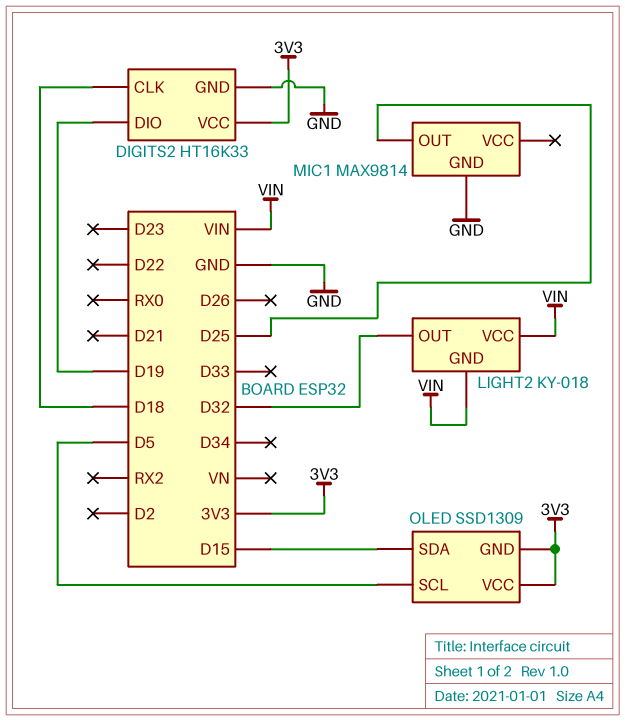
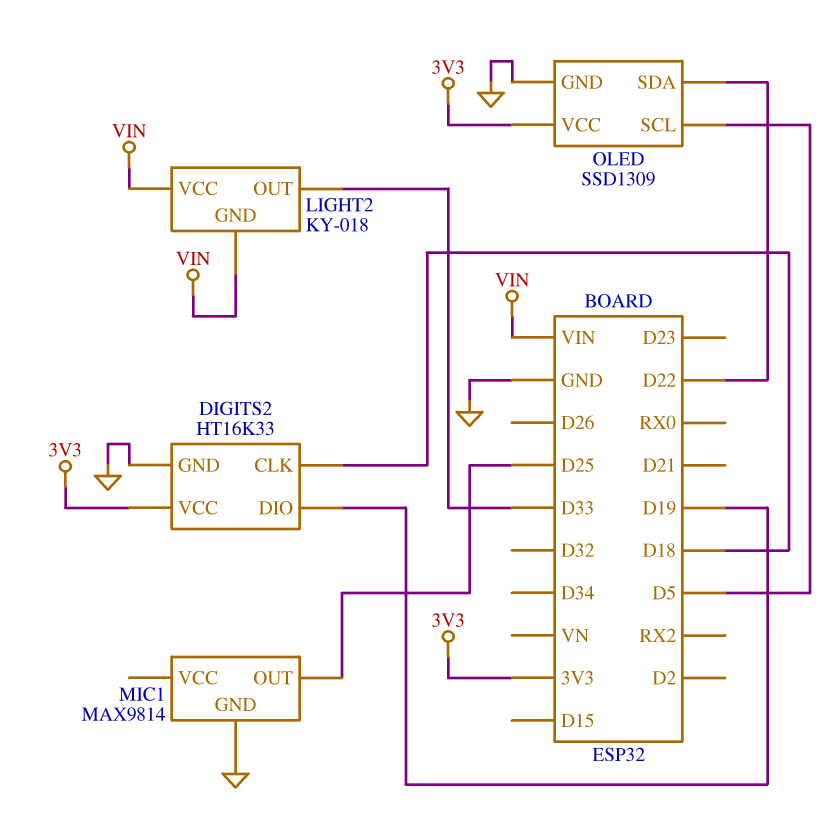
LIGHT2 pin OUT: D32 -> D33
OLED pin GND: 3V3 -> GND
OLED pin SDA: D15 -> D22

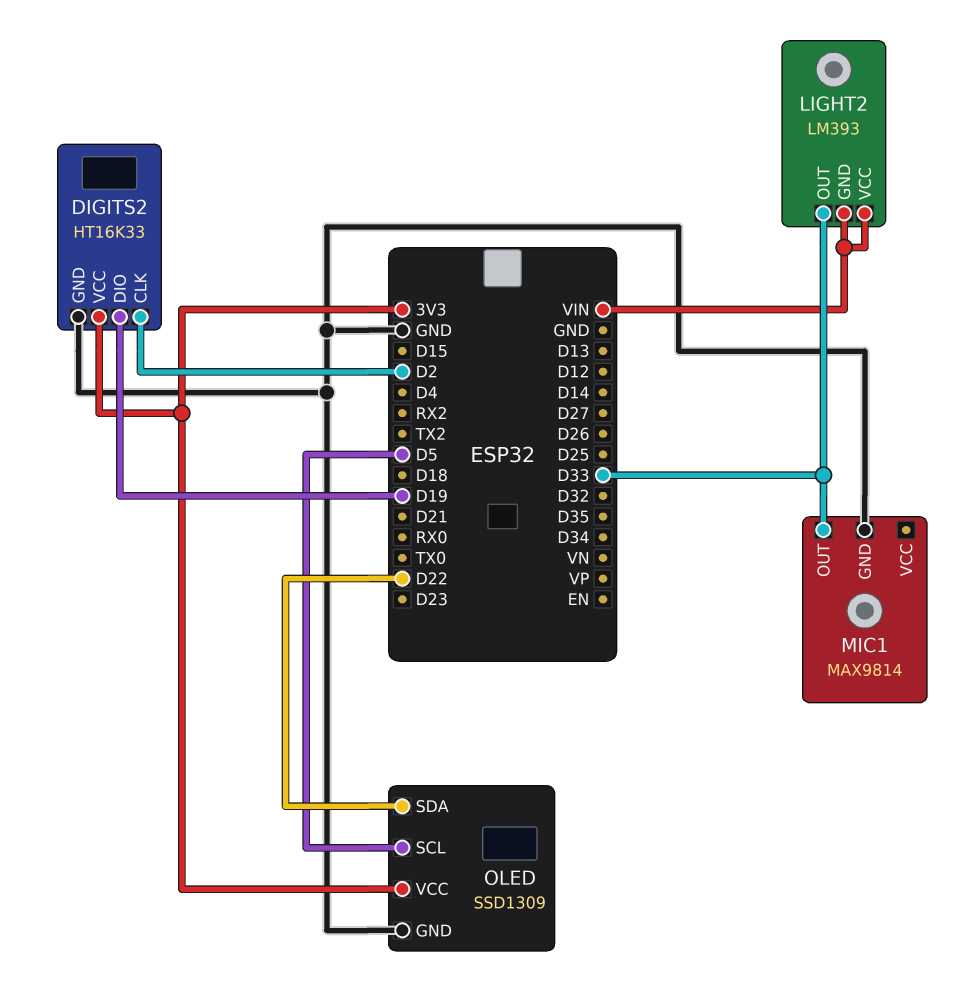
DIGITS2 pin CLK: D18 -> D2
LIGHT2: KY-018 -> LM393
MIC1 pin OUT: D25 -> D33

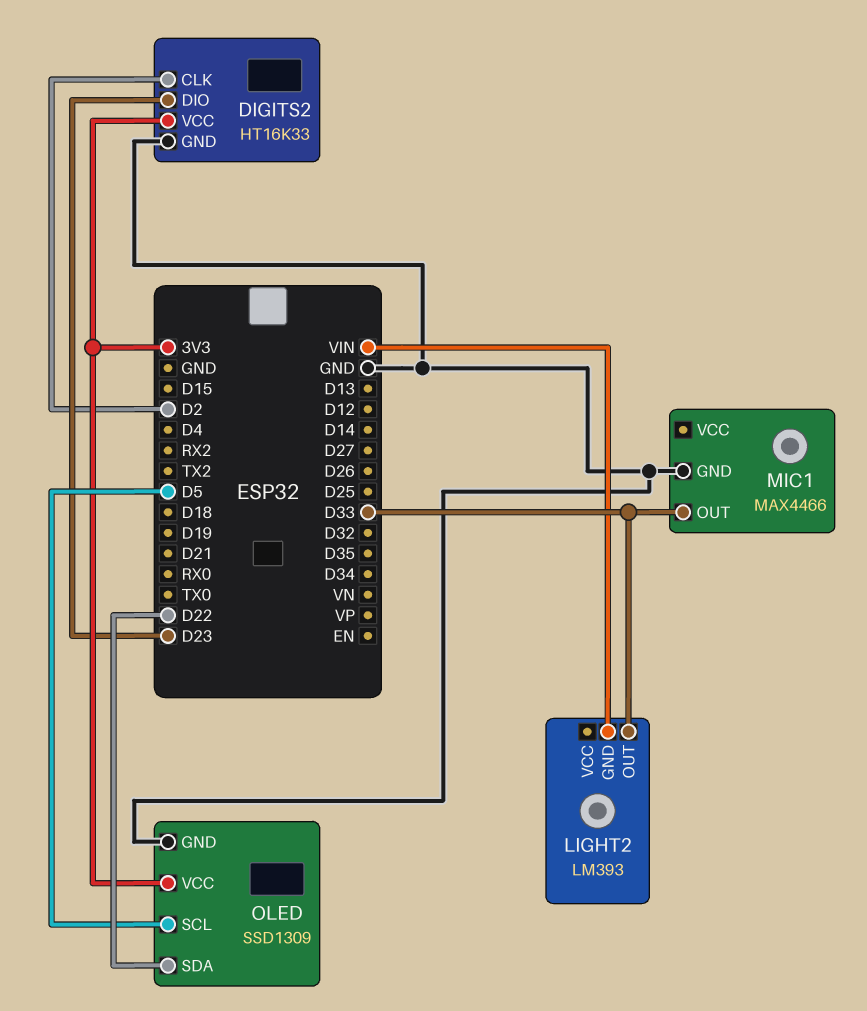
DIGITS2 pin DIO: D19 -> D23
LIGHT2 pin VCC: VIN -> none
MIC1: MAX9814 -> MAX4466

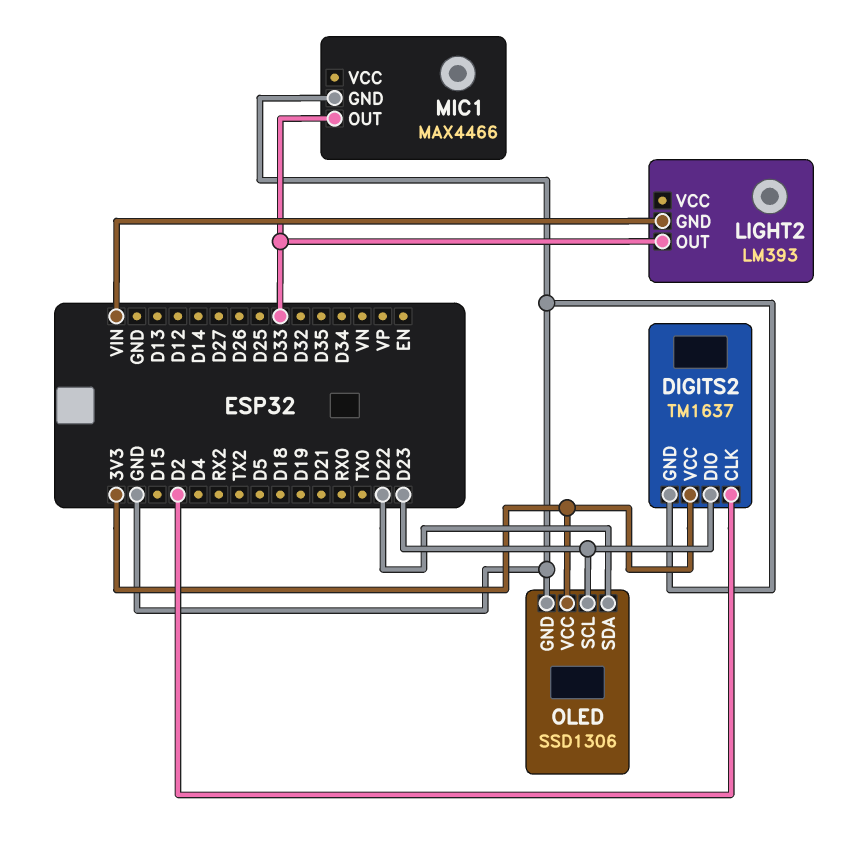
DIGITS2: HT16K33 -> TM1637
OLED: SSD1309 -> SSD1306
OLED pin SCL: D5 -> D23

